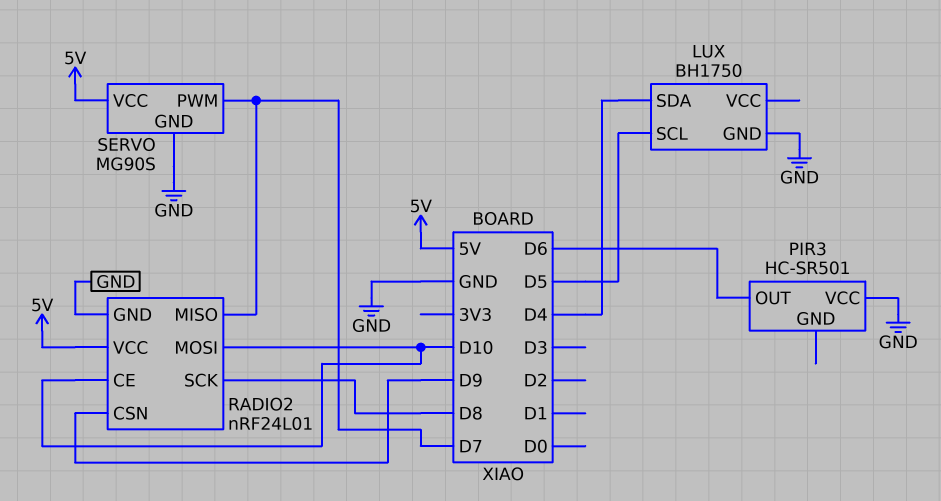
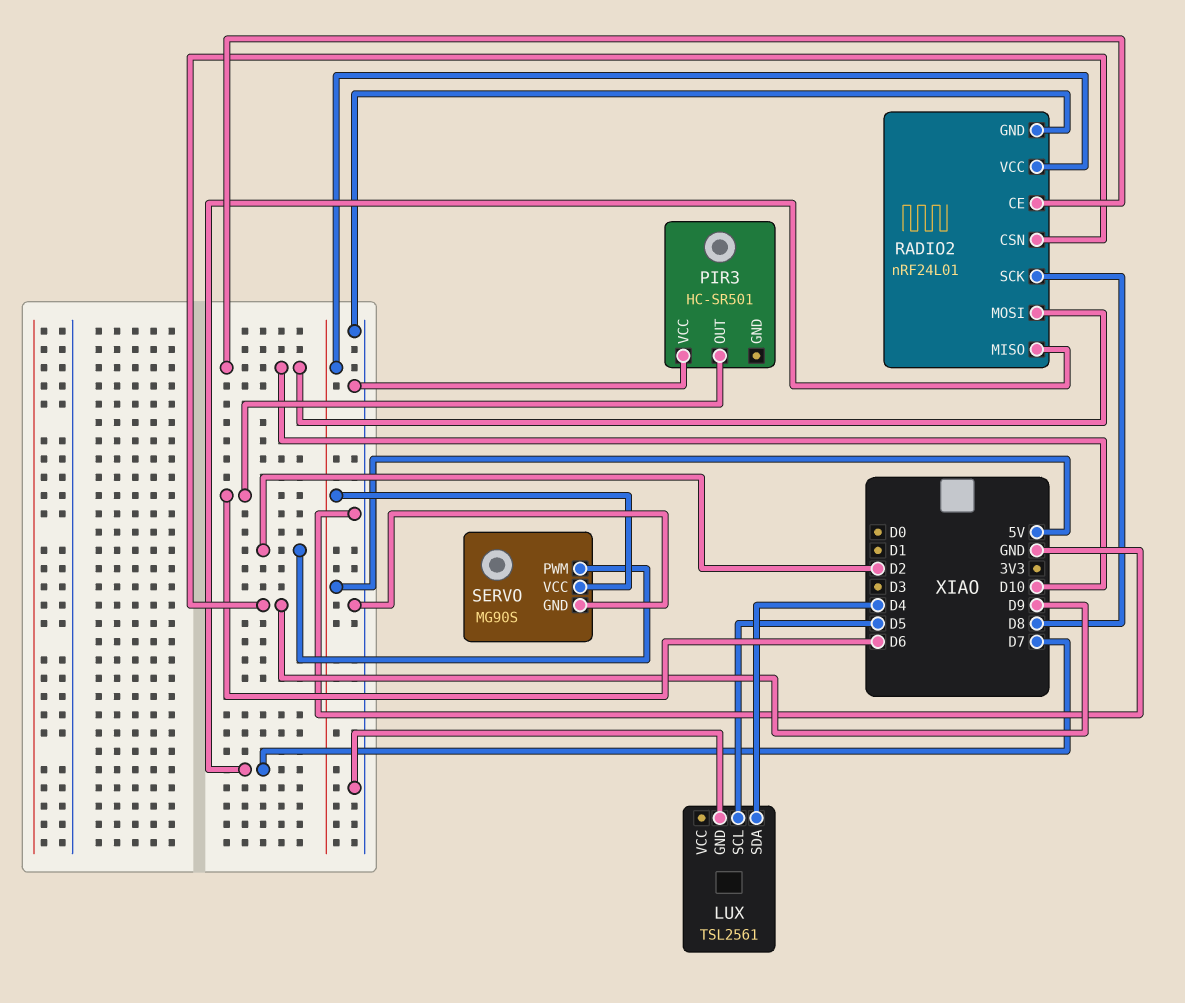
LUX: BH1750 -> TSL2561
SERVO pin PWM: D7 -> D2

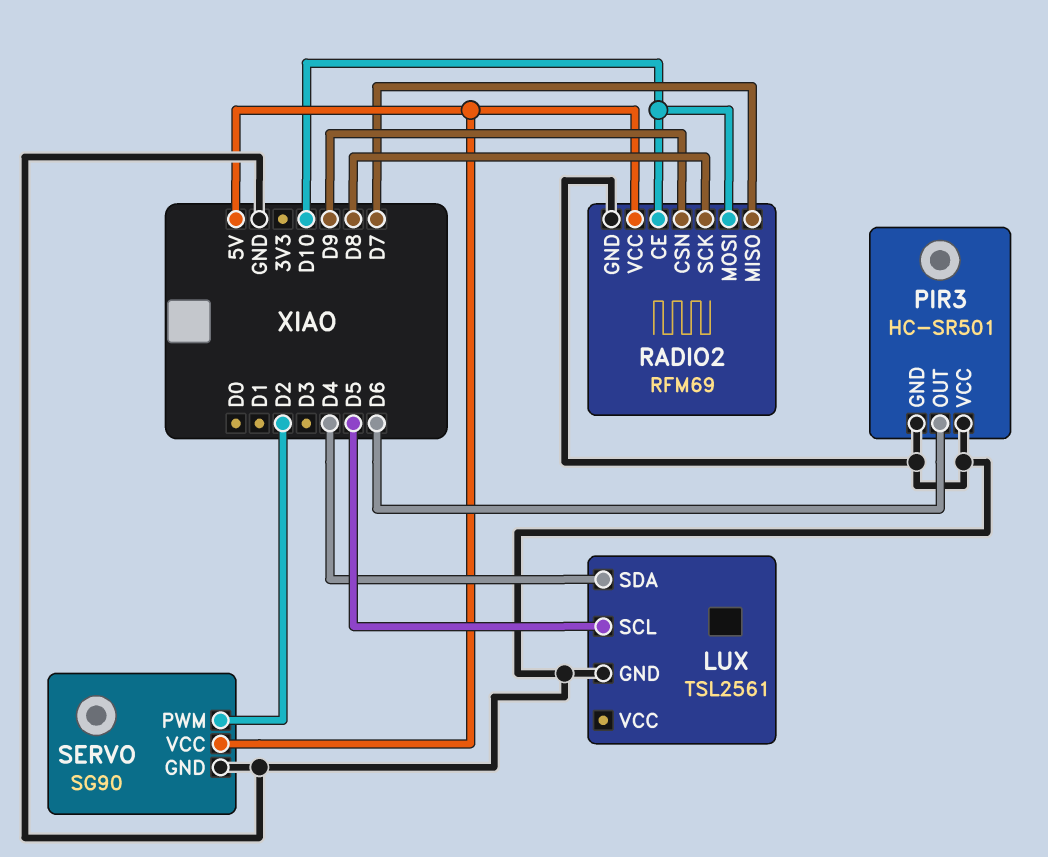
PIR3 pin GND: none -> GND
RADIO2: nRF24L01 -> RFM69
SERVO: MG90S -> SG90

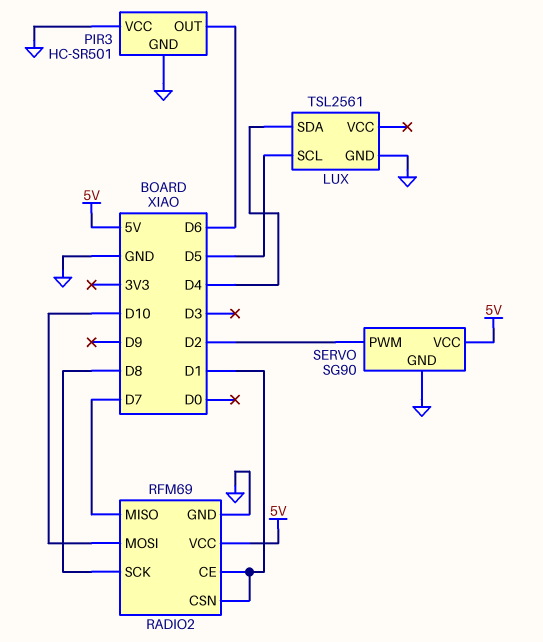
RADIO2 pin CE: D10 -> D1
RADIO2 pin CSN: D9 -> D1

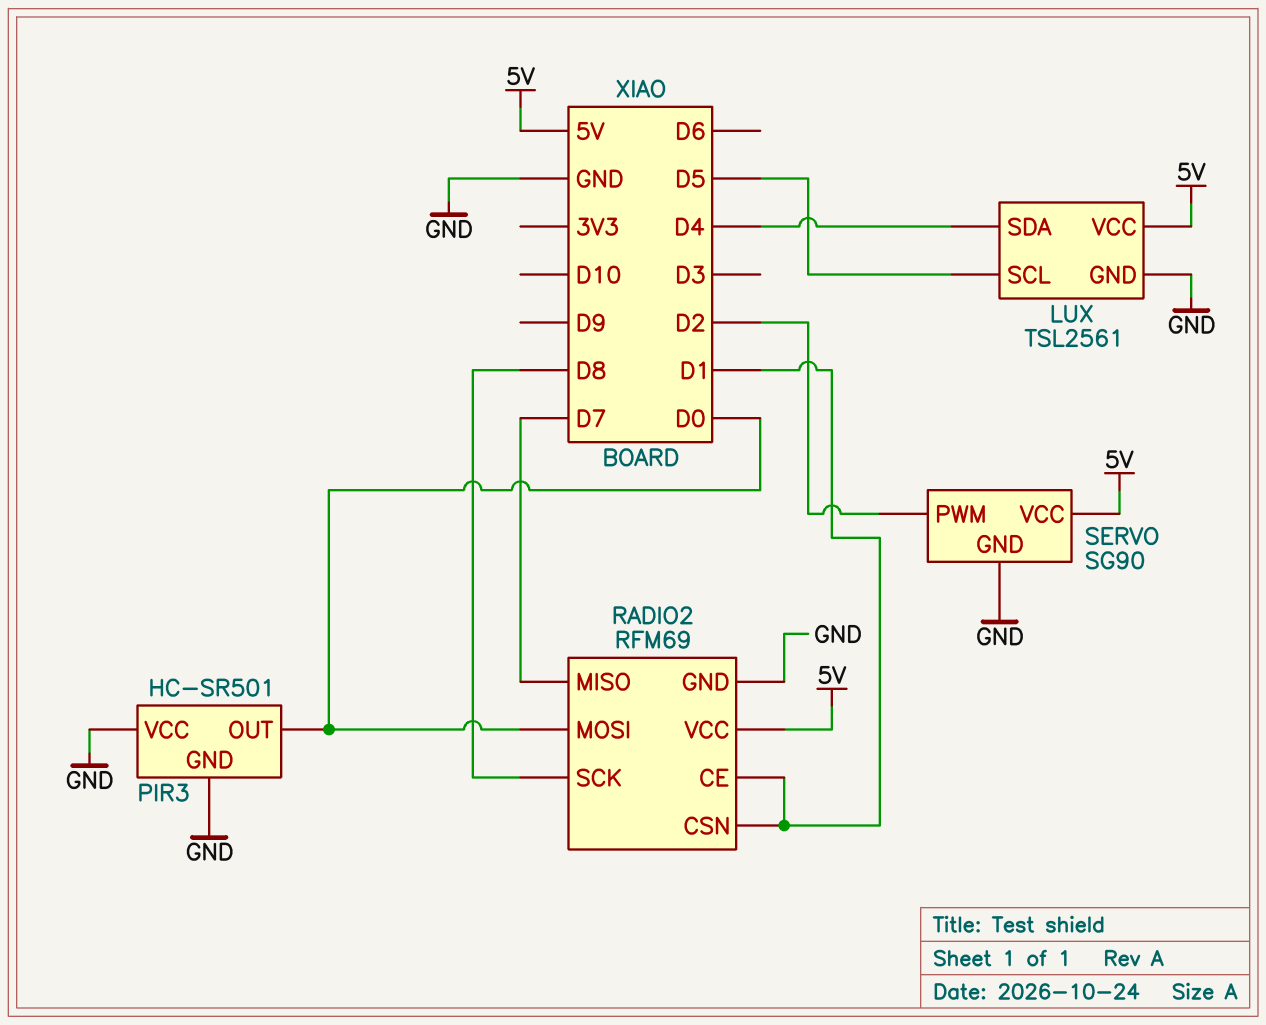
LUX pin VCC: none -> 5V
PIR3 pin OUT: D6 -> D0
RADIO2 pin MOSI: D10 -> D0

